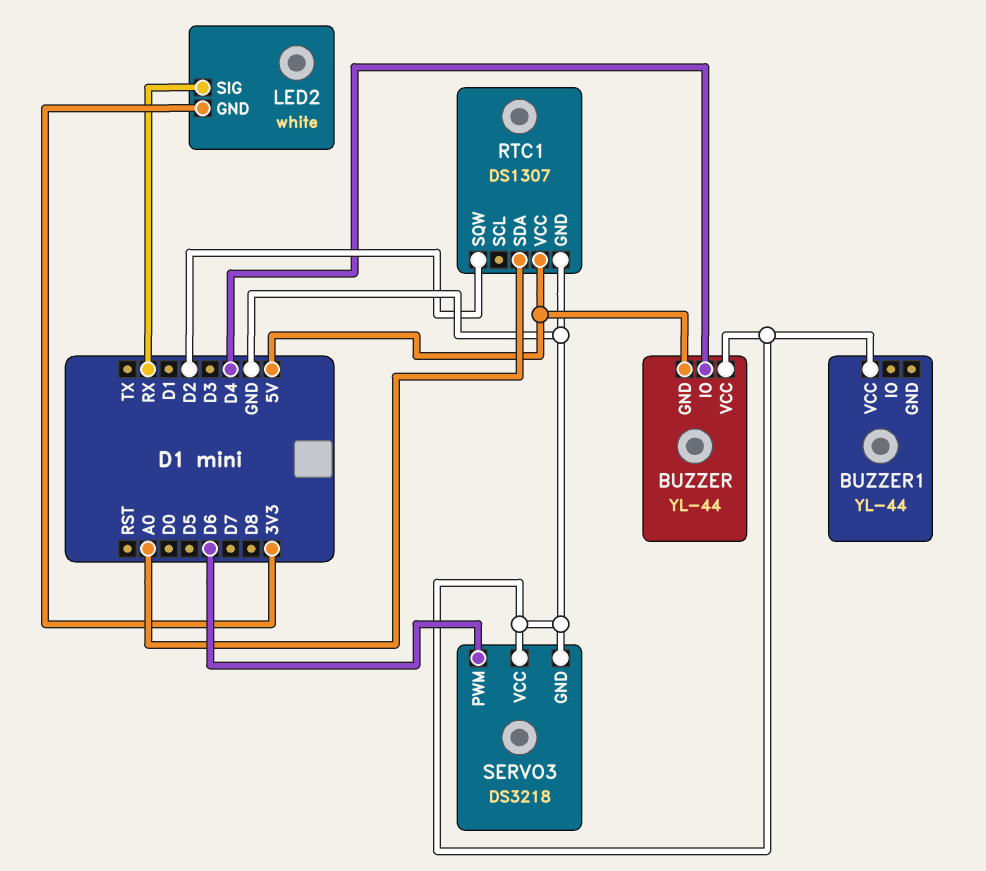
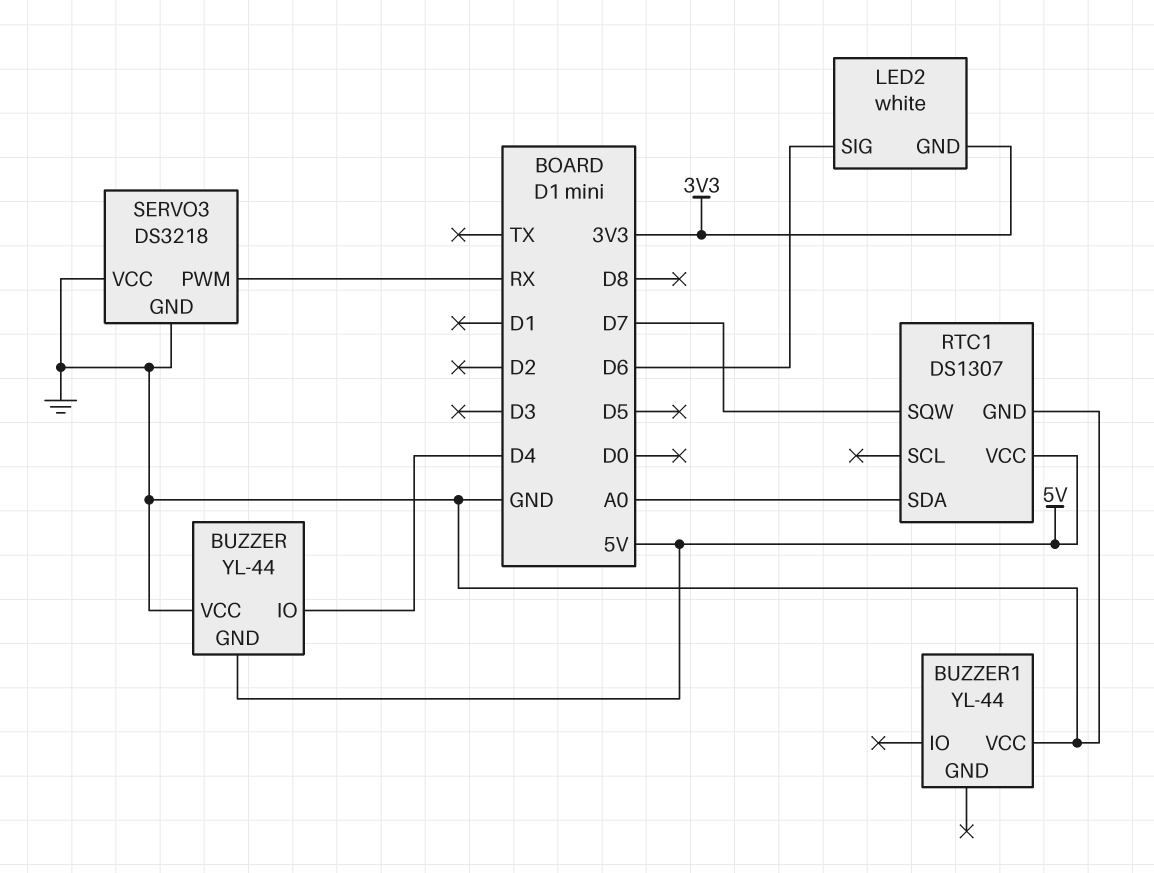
LED2 pin SIG: RX -> D6
RTC1 pin SQW: D2 -> D7
SERVO3 pin PWM: D6 -> RX

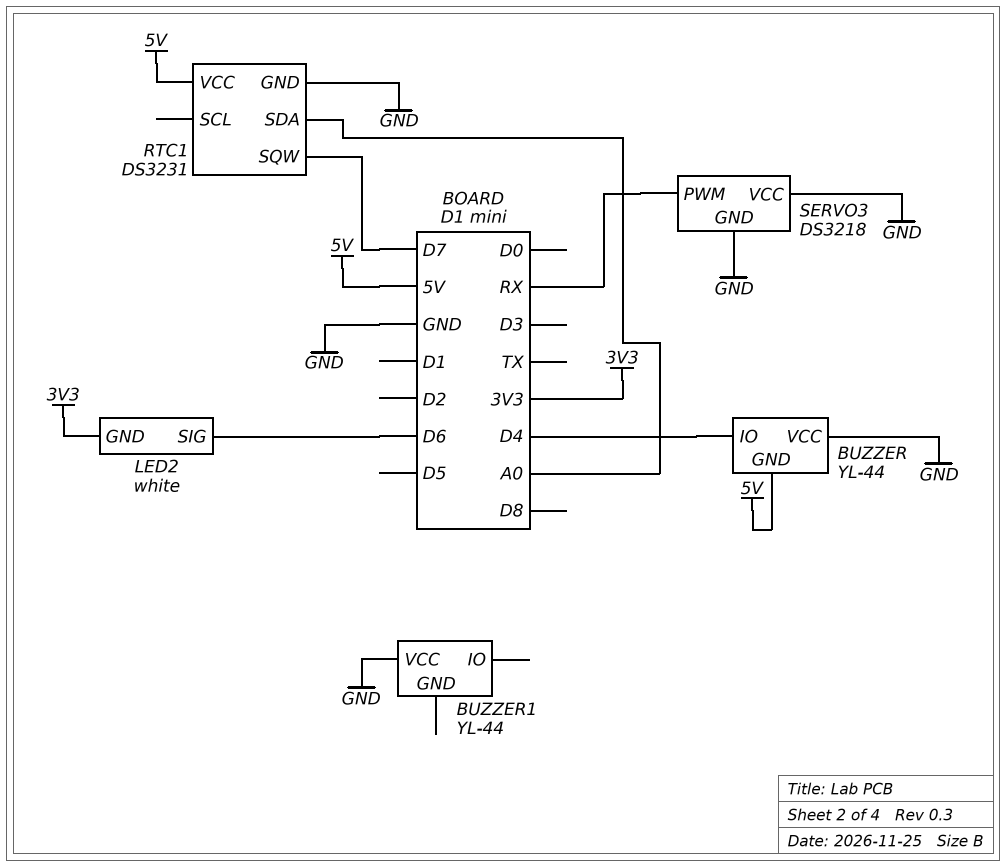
RTC1: DS1307 -> DS3231

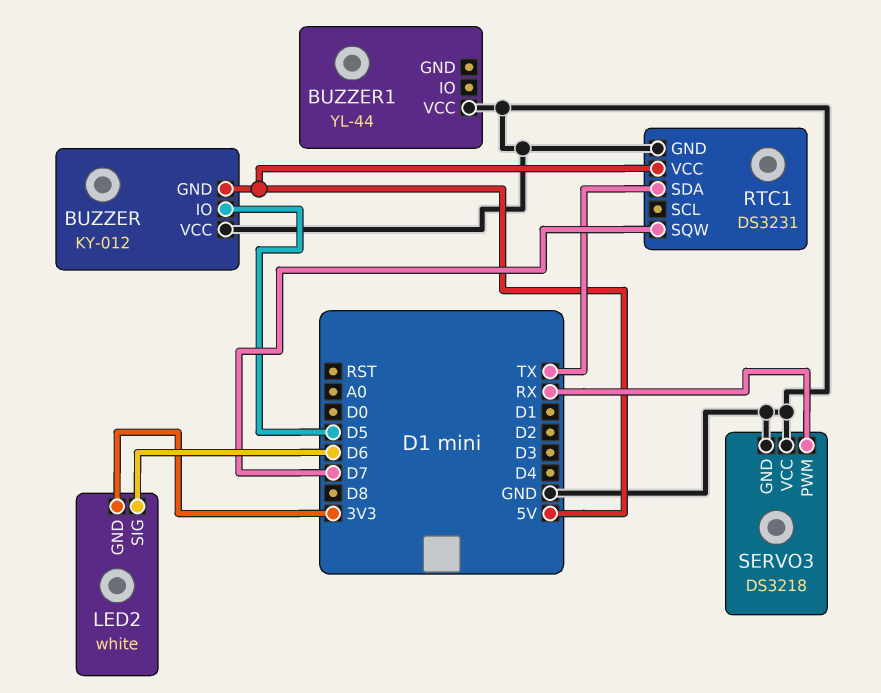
BUZZER: YL-44 -> KY-012
BUZZER pin IO: D4 -> D5
RTC1 pin SDA: A0 -> TX

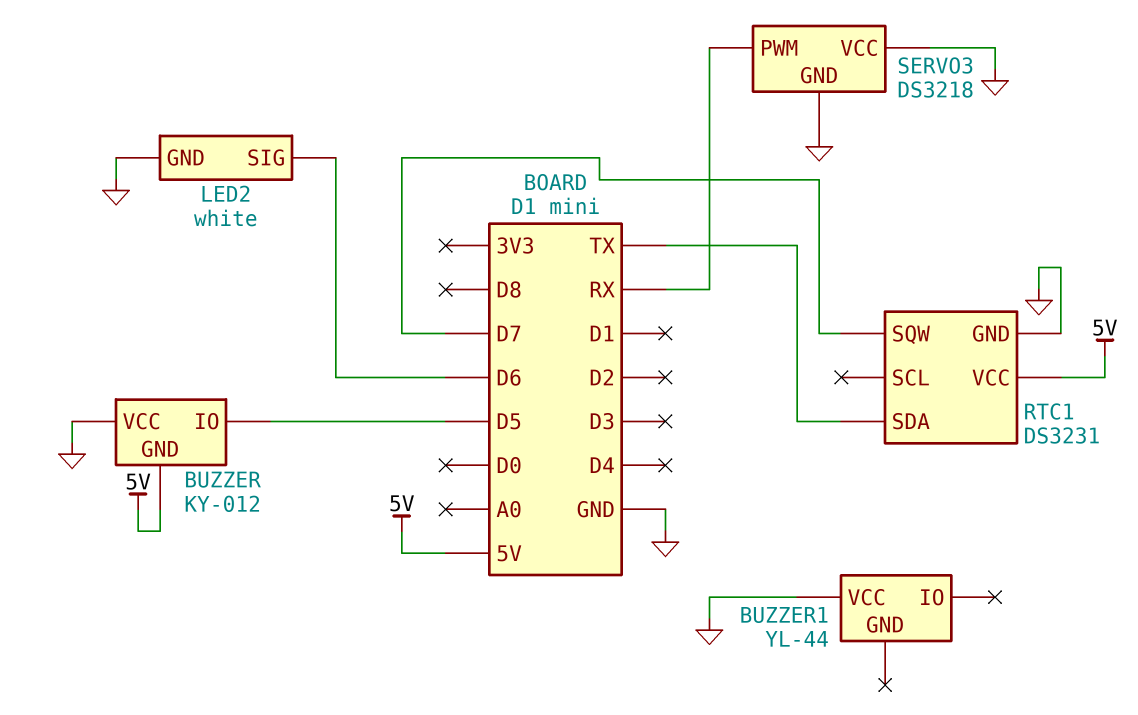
LED2 pin GND: 3V3 -> GND

